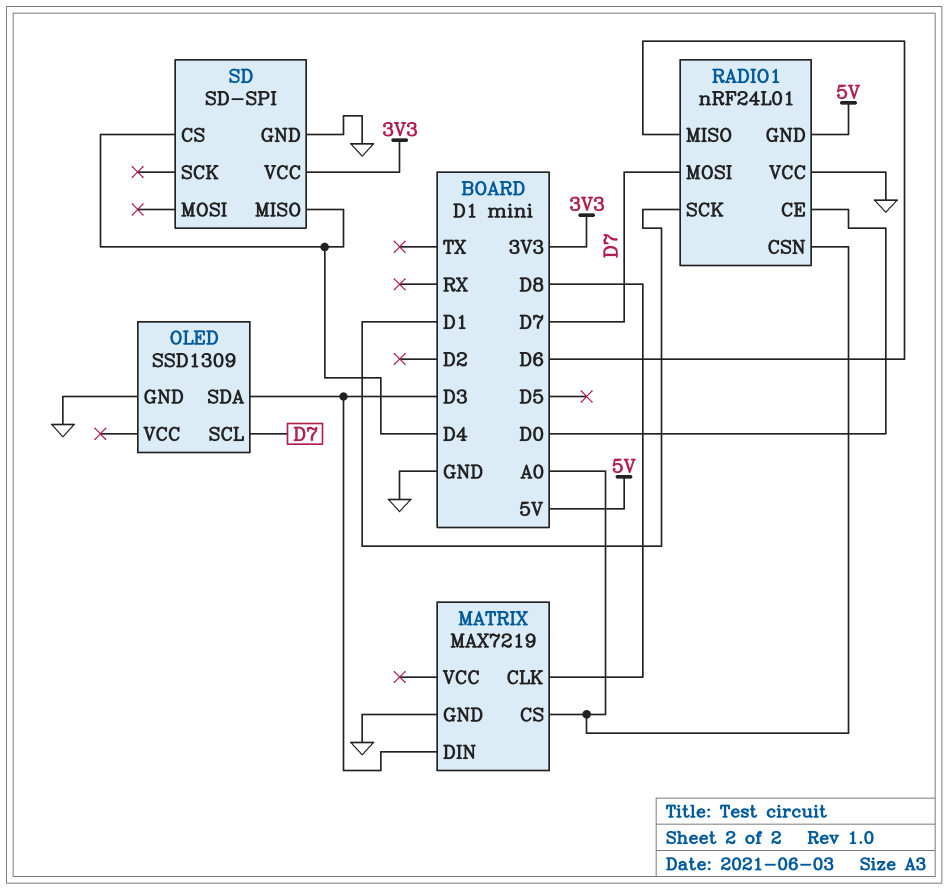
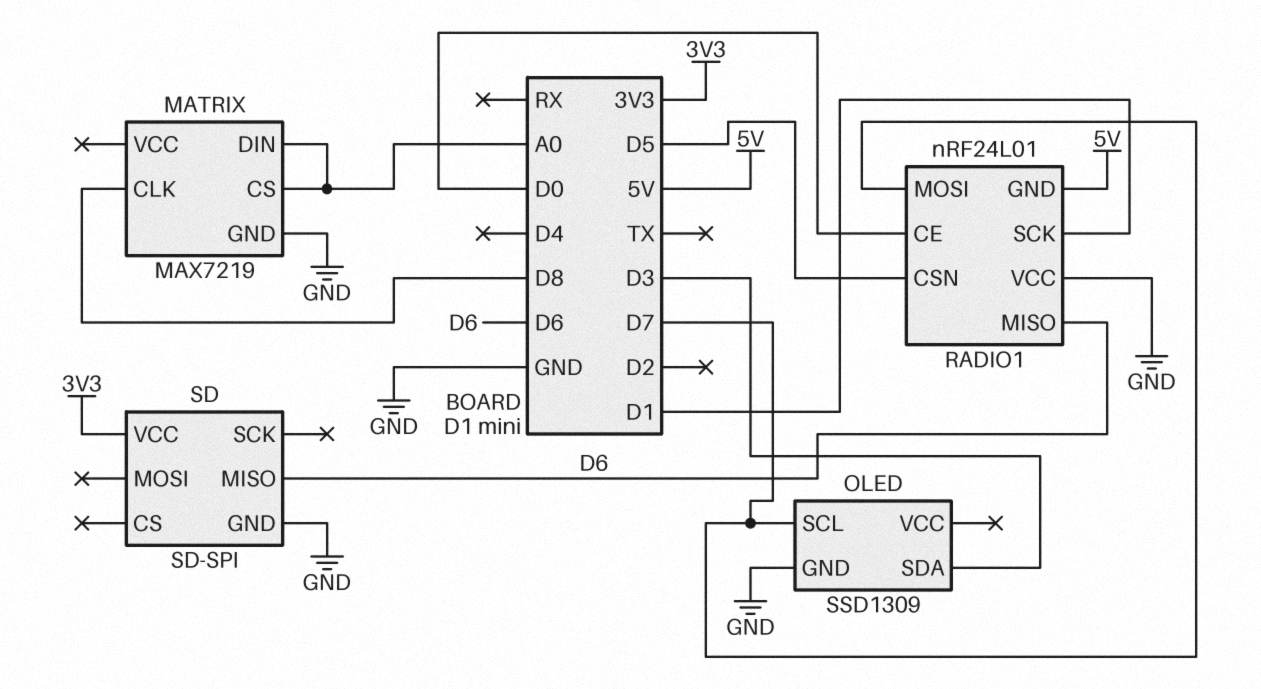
MATRIX pin DIN: D3 -> A0
RADIO1 pin CSN: A0 -> D5
SD pin CS: D4 -> none
SD pin MISO: D4 -> D6

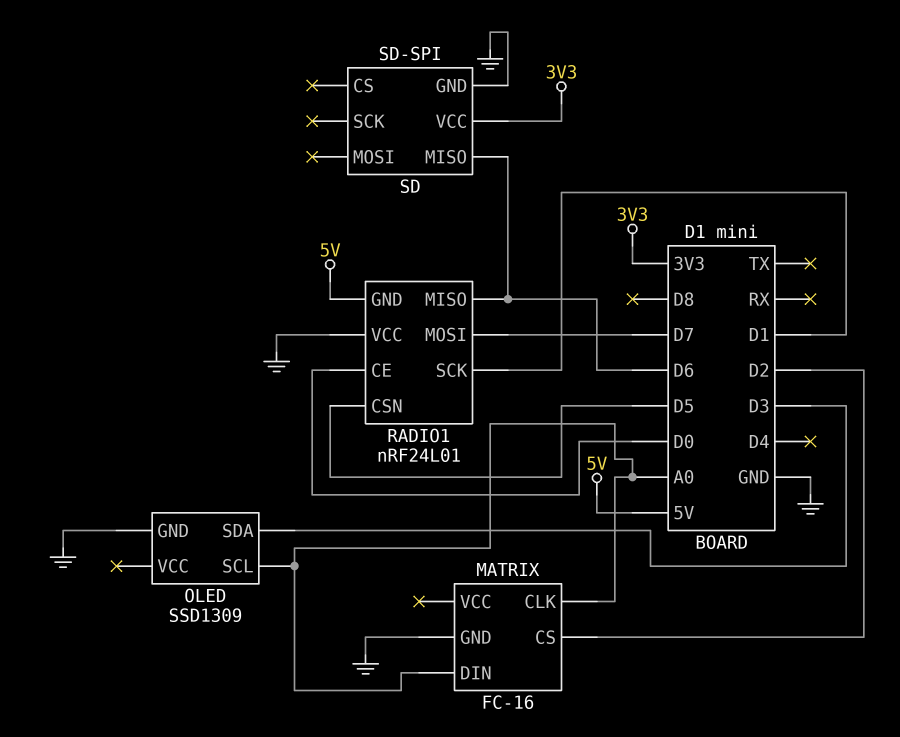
MATRIX: MAX7219 -> FC-16
MATRIX pin CLK: D8 -> A0
MATRIX pin CS: A0 -> D2
OLED pin SCL: D7 -> A0

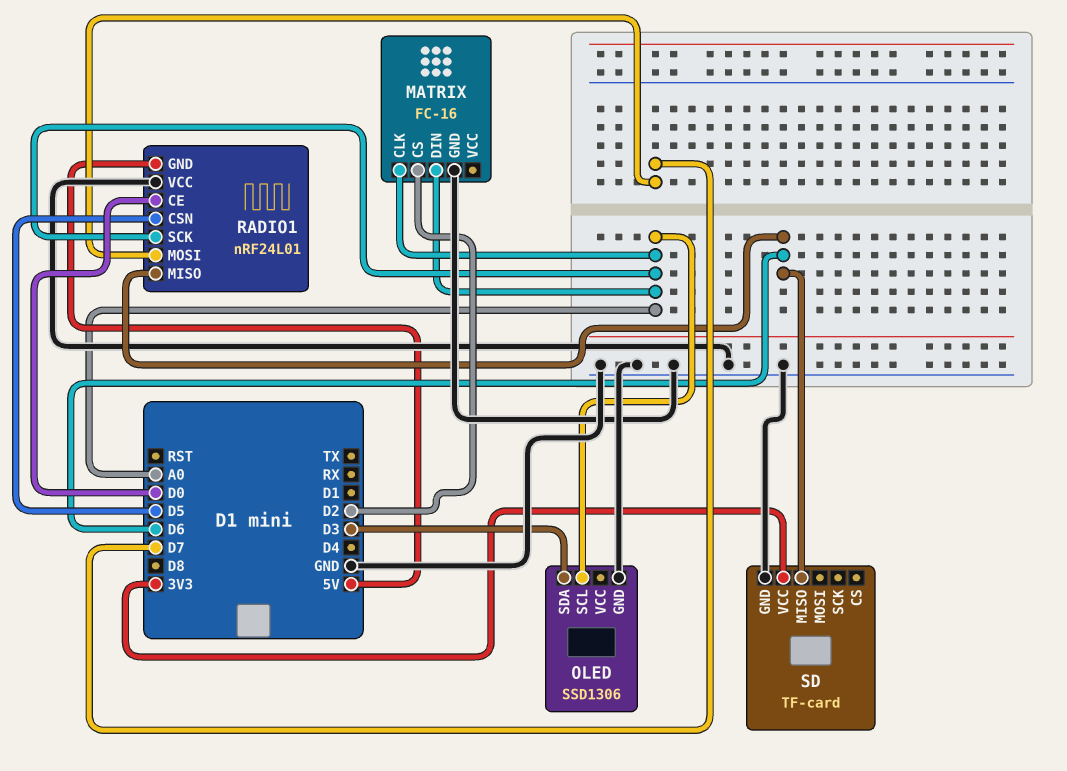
OLED: SSD1309 -> SSD1306
RADIO1 pin SCK: D1 -> A0
SD: SD-SPI -> TF-card

